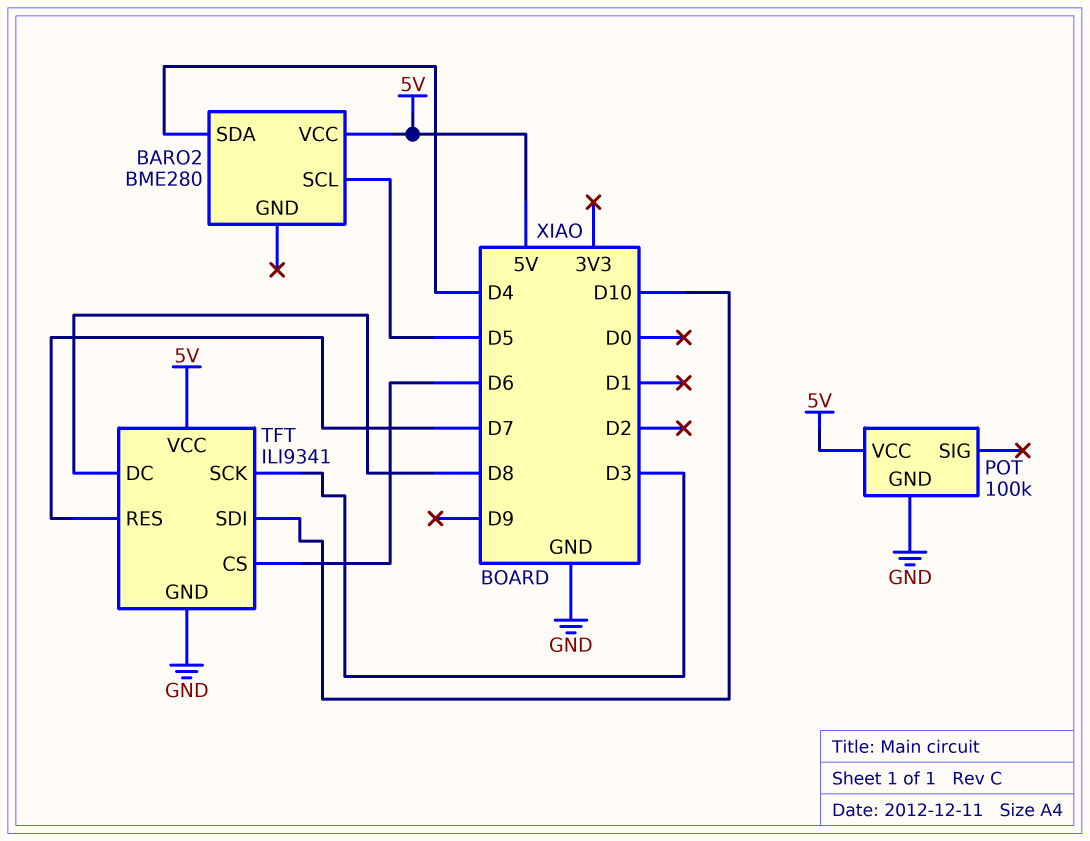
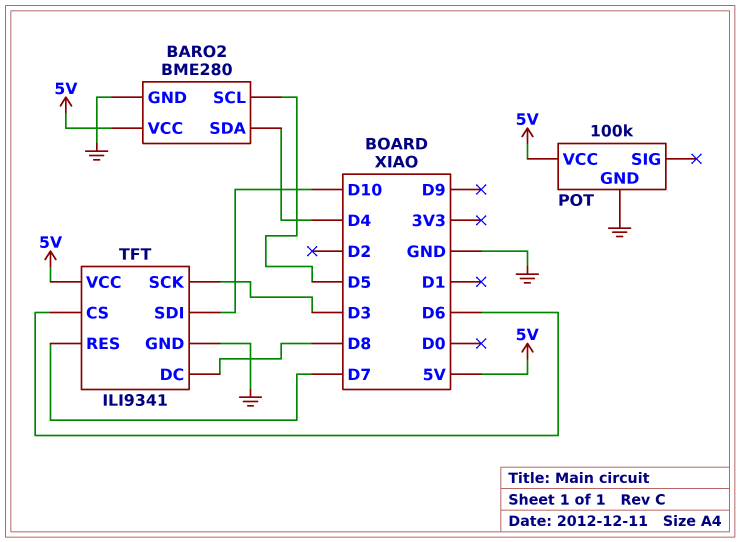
BARO2 pin GND: none -> GND

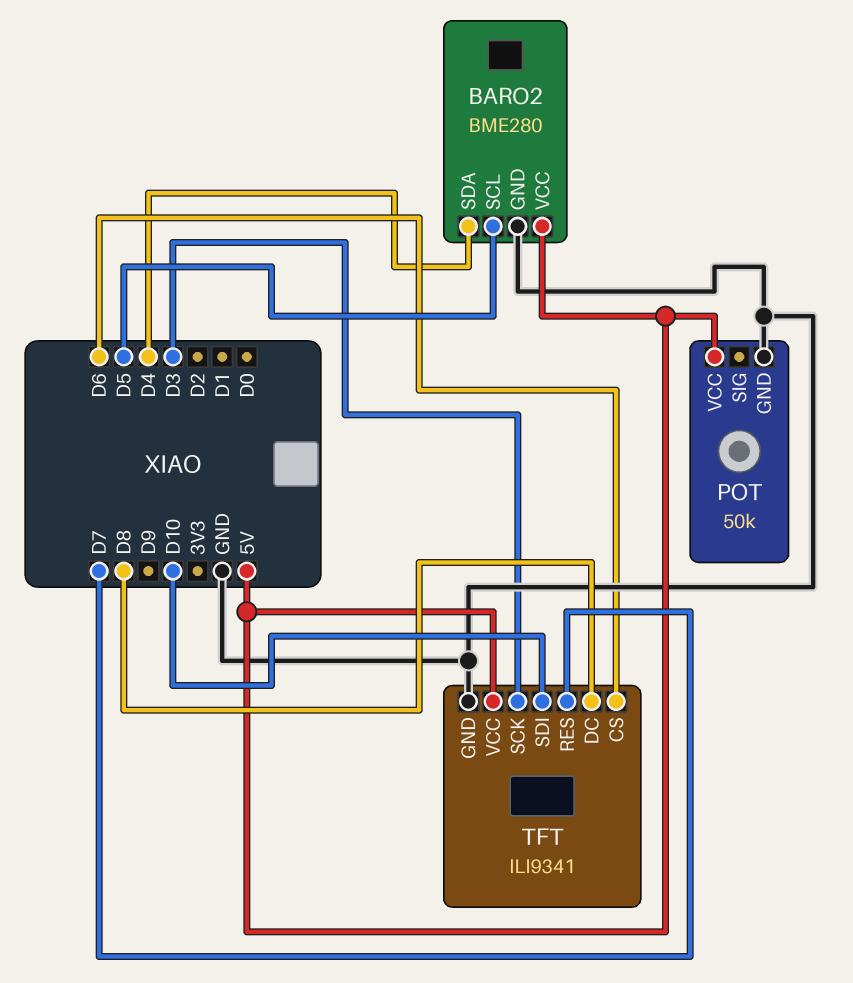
POT: 100k -> 50k

